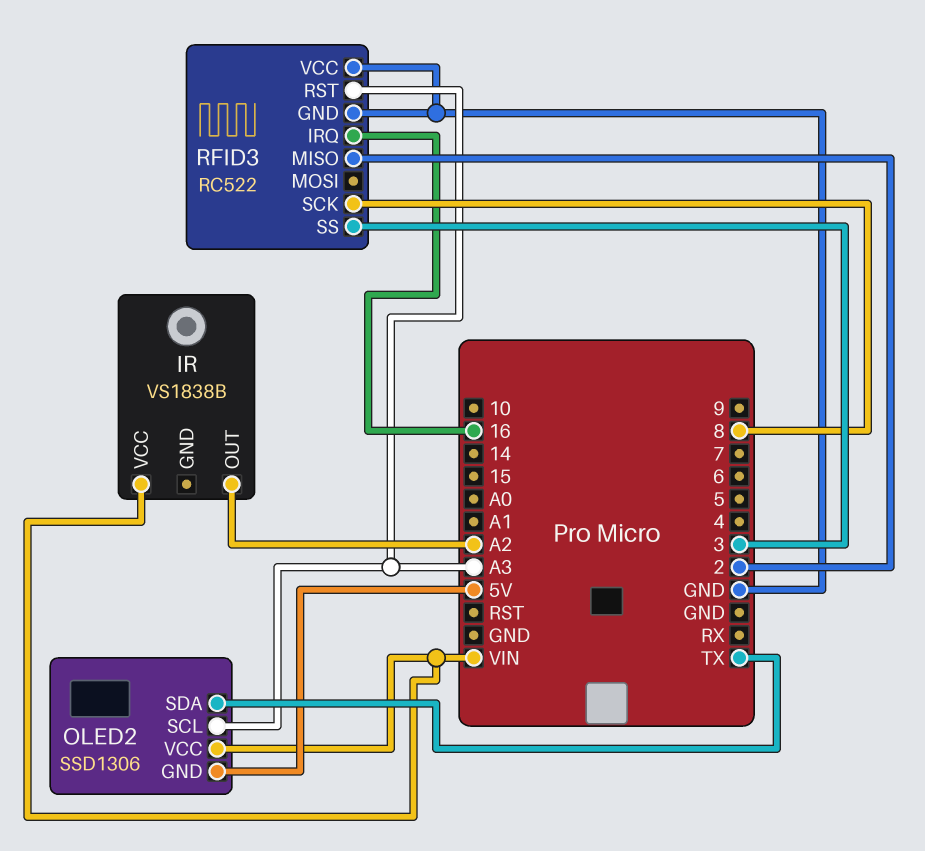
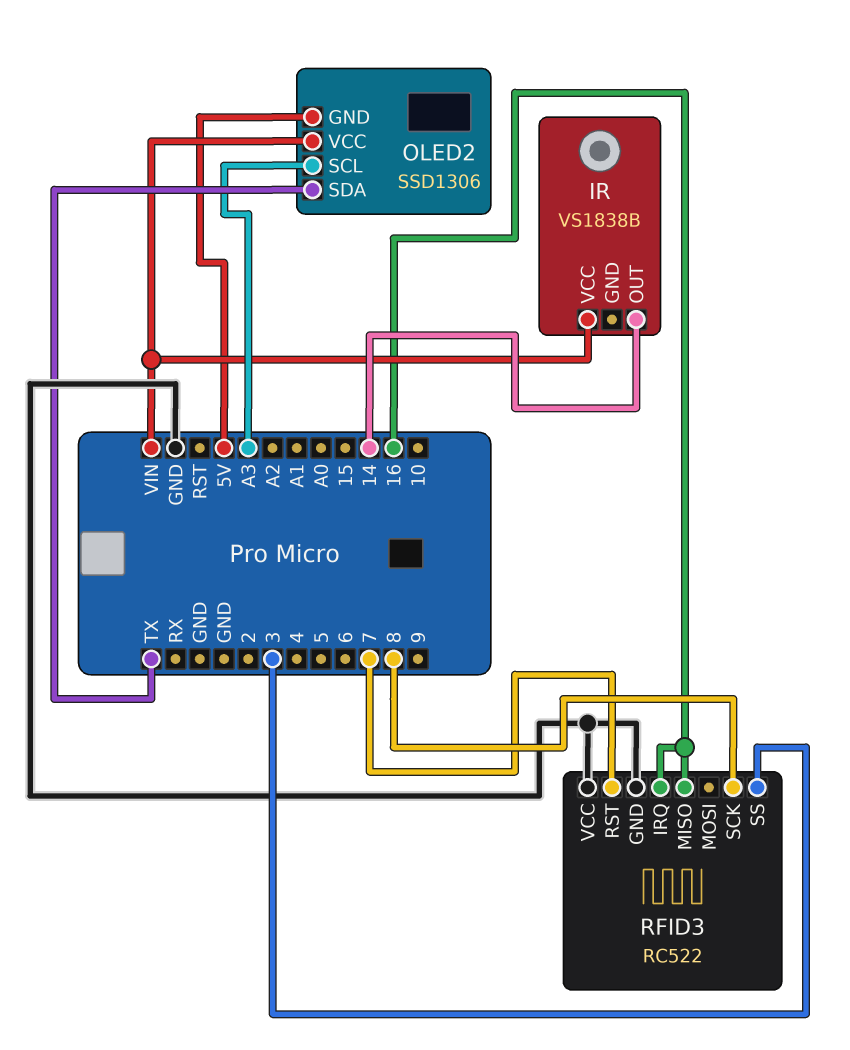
IR pin OUT: A2 -> 14
RFID3 pin MISO: 2 -> 16
RFID3 pin RST: A3 -> 7

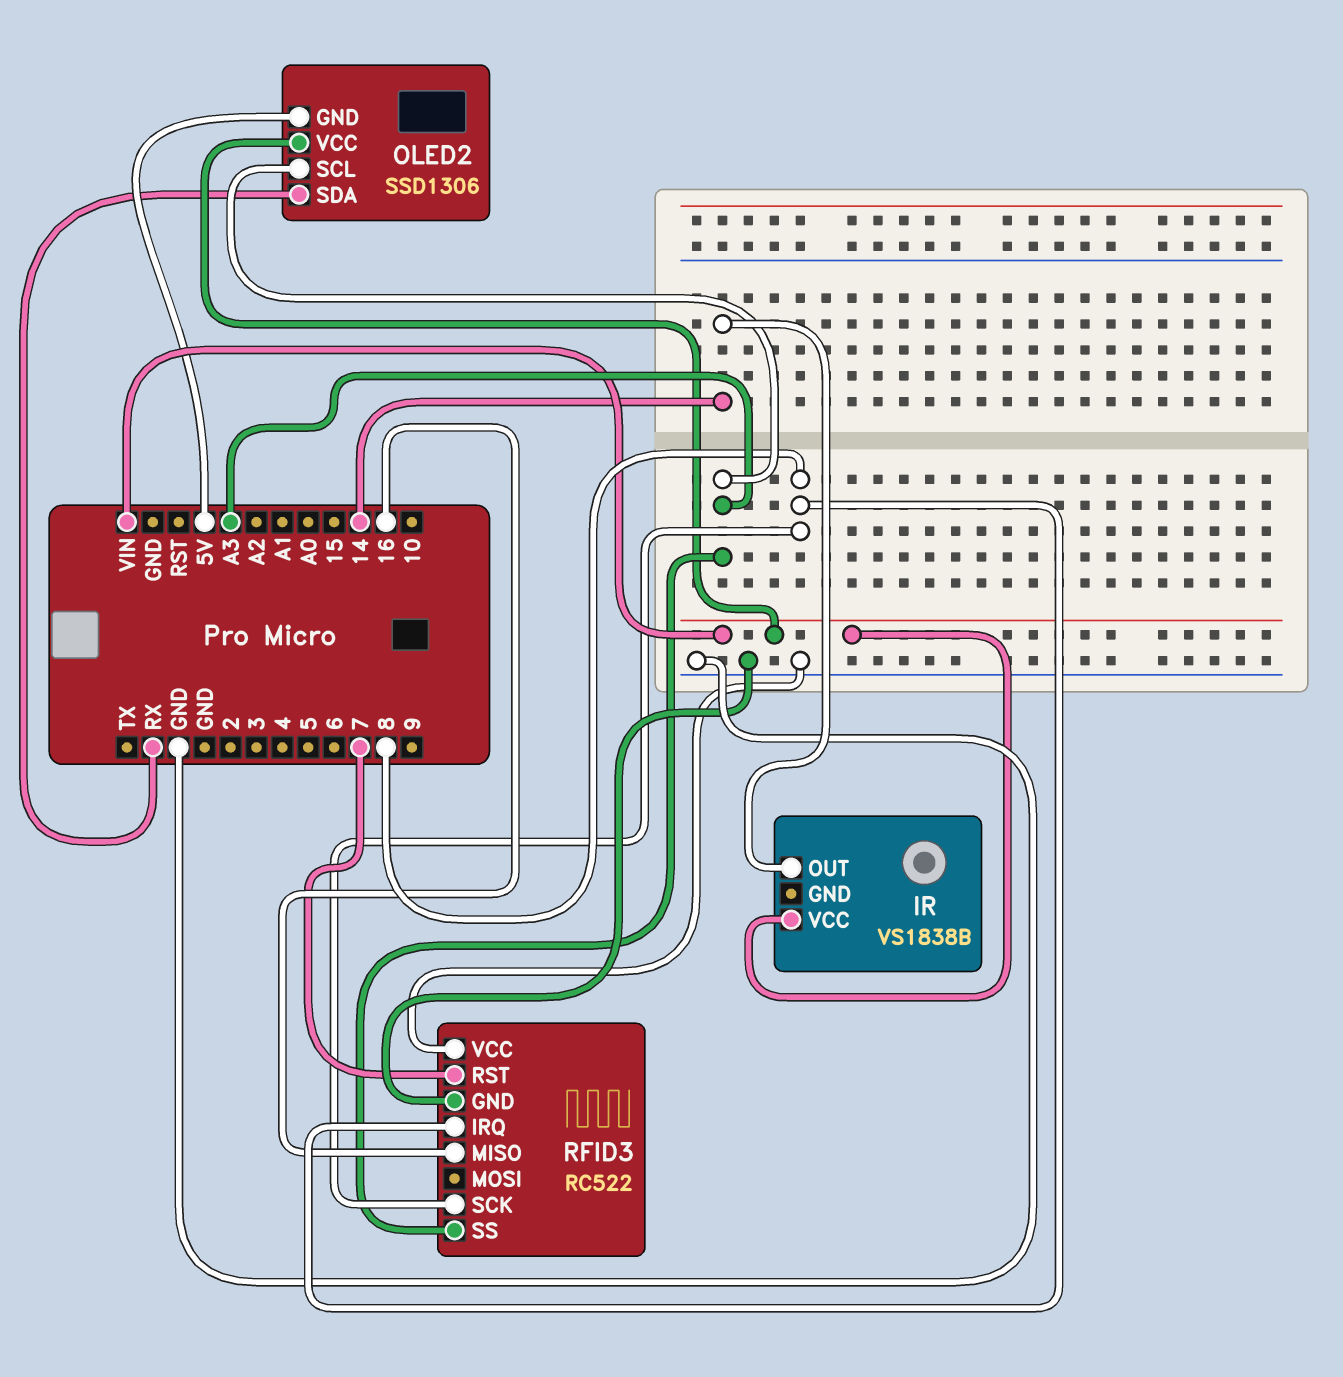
OLED2 pin SDA: TX -> RX
RFID3 pin IRQ: 16 -> 8
RFID3 pin SS: 3 -> A3

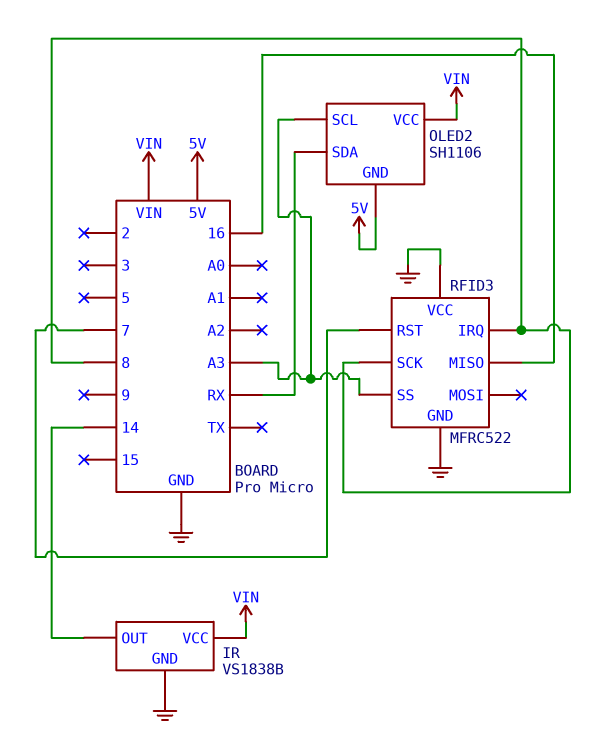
IR pin GND: none -> GND
OLED2: SSD1306 -> SH1106
RFID3: RC522 -> MFRC522

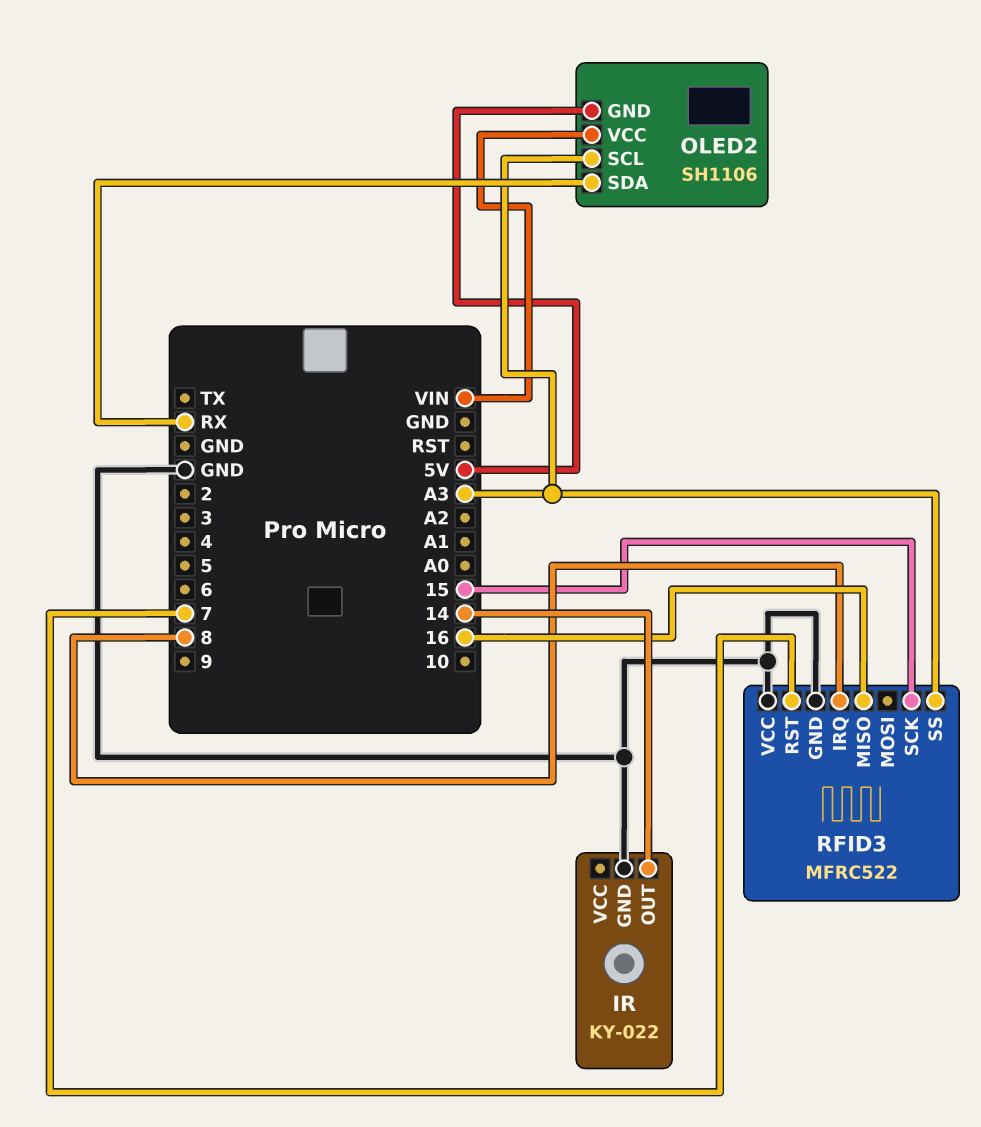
IR: VS1838B -> KY-022
IR pin VCC: VIN -> none
RFID3 pin SCK: 8 -> 15

